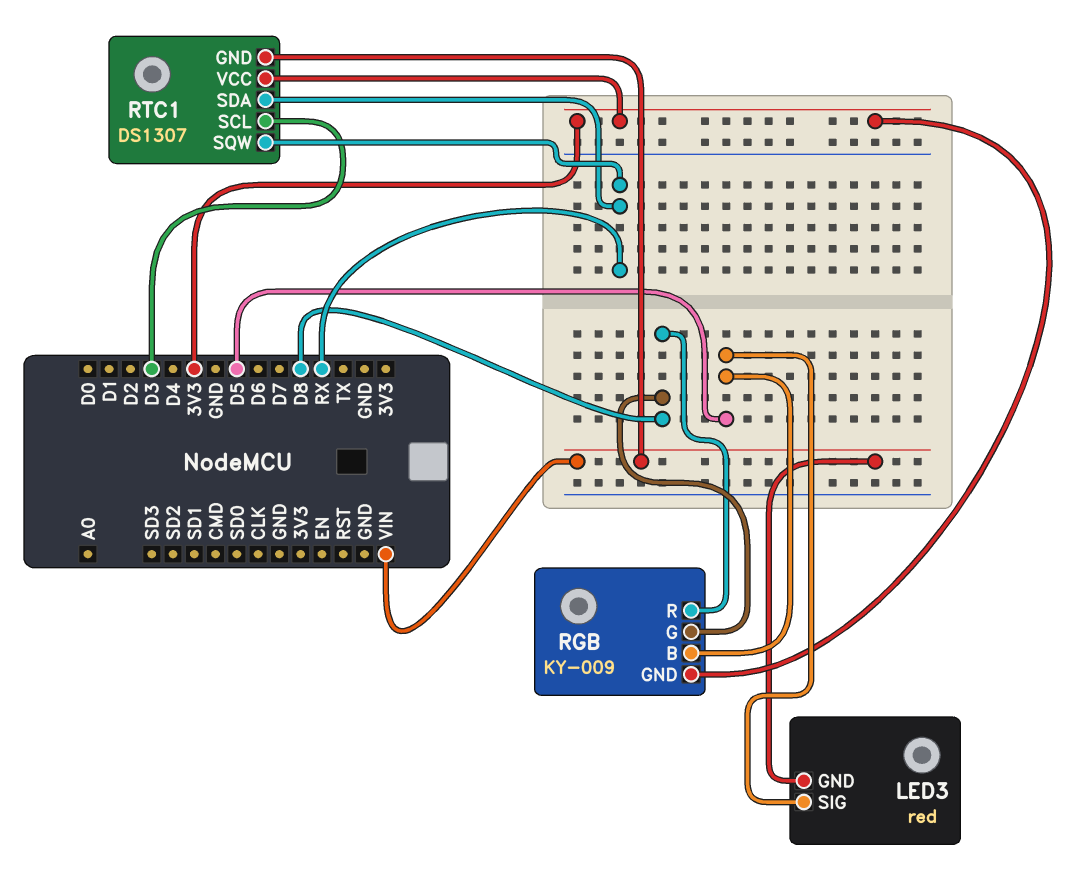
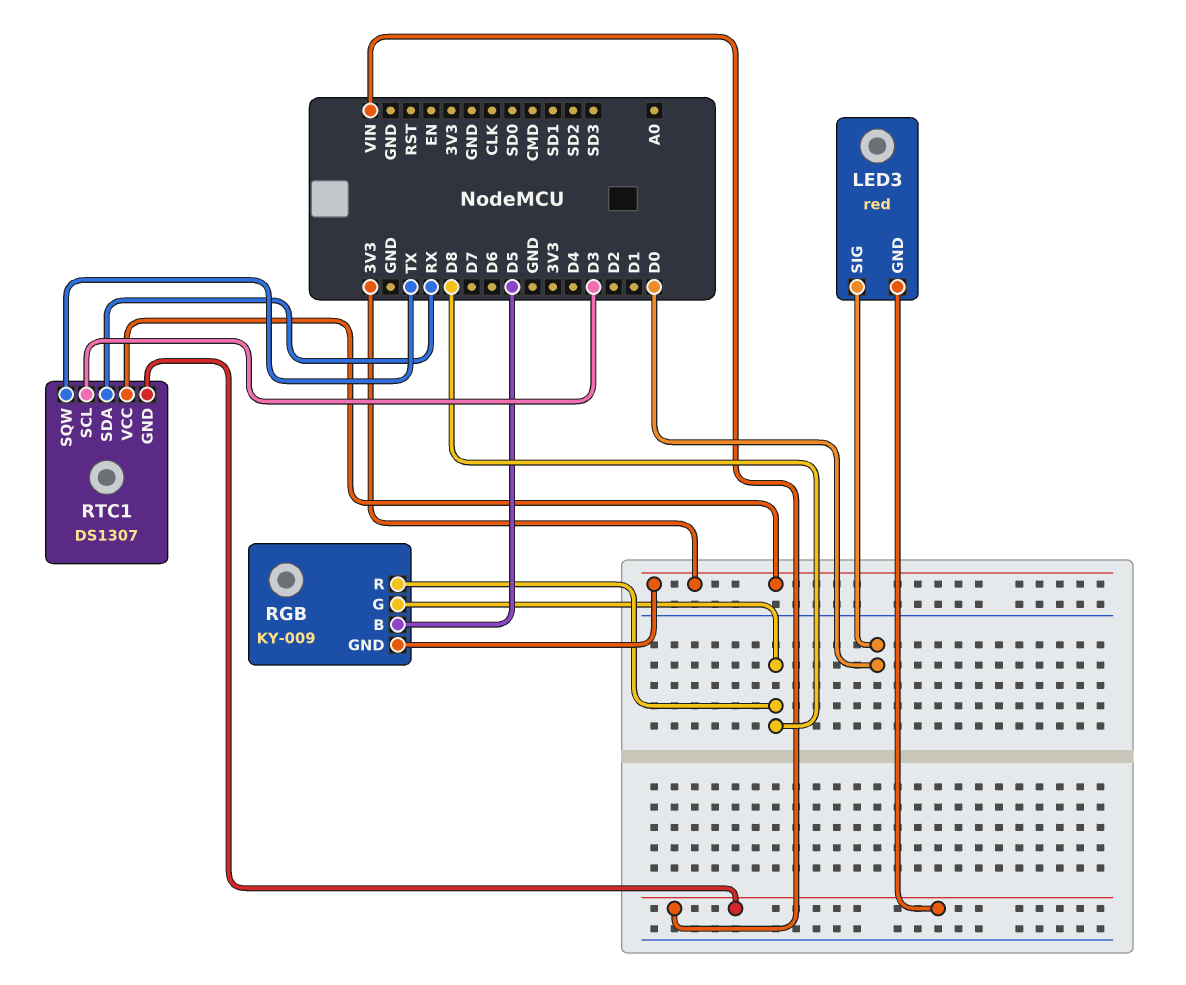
LED3 pin SIG: D5 -> D0
RTC1 pin SQW: RX -> TX

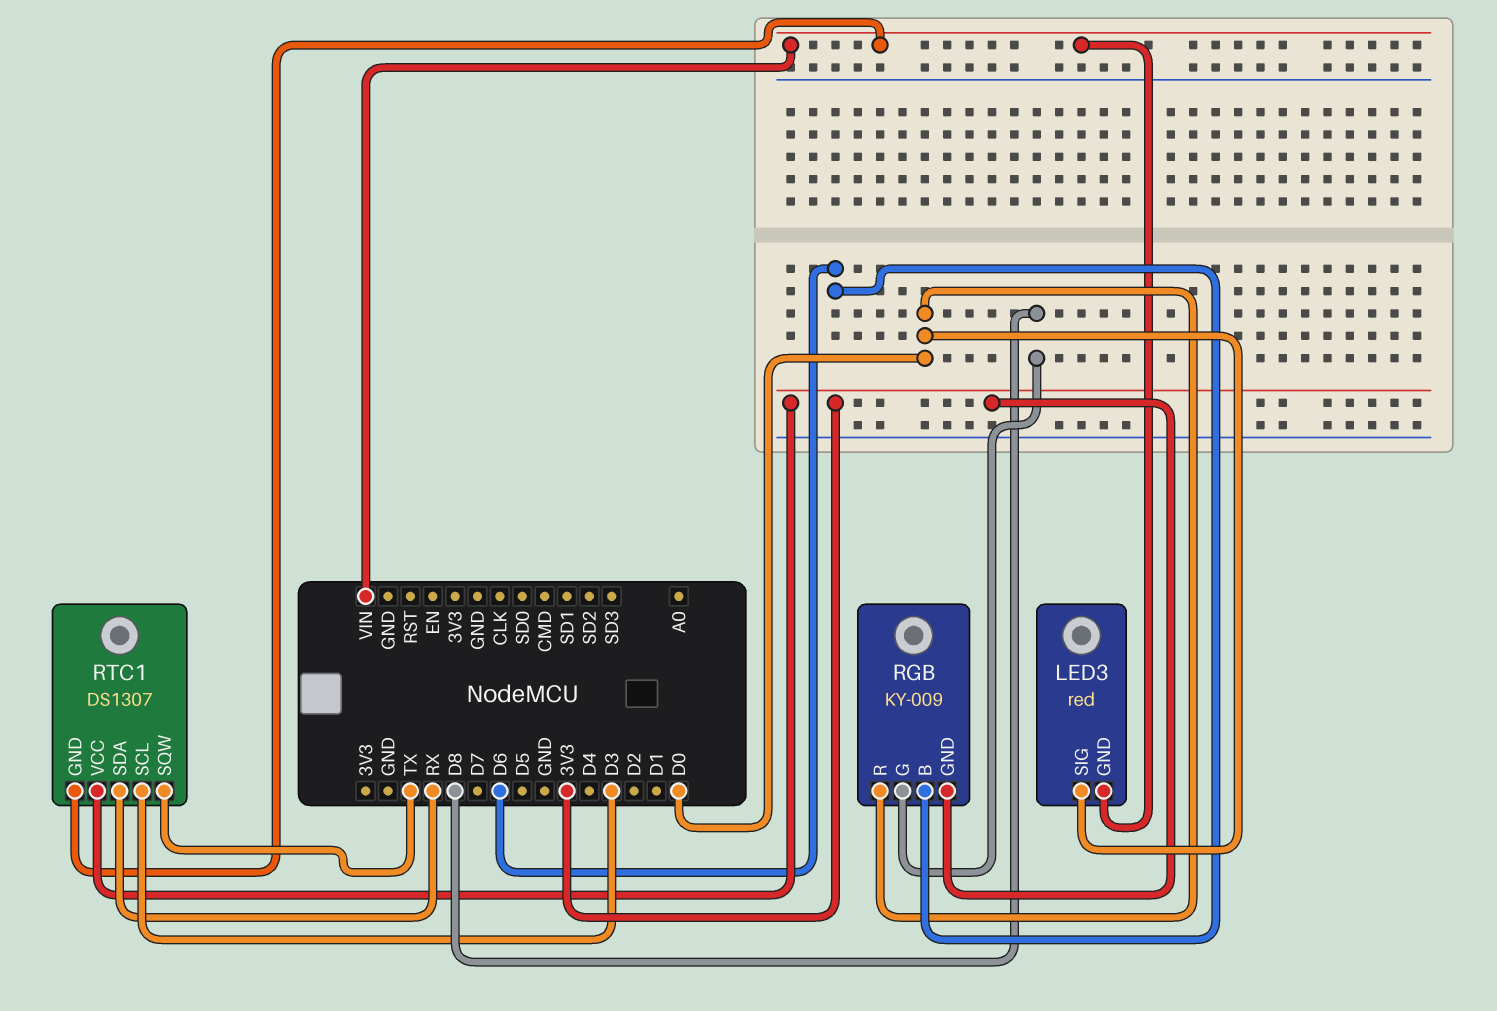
RGB pin B: D5 -> D6
RGB pin R: D8 -> D0

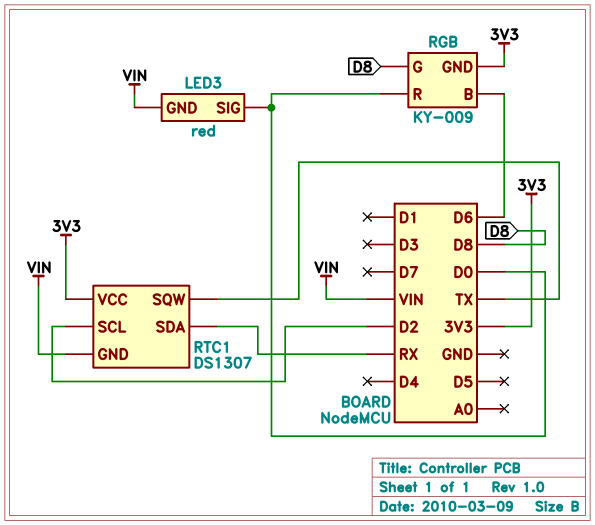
RTC1 pin SCL: D3 -> D2

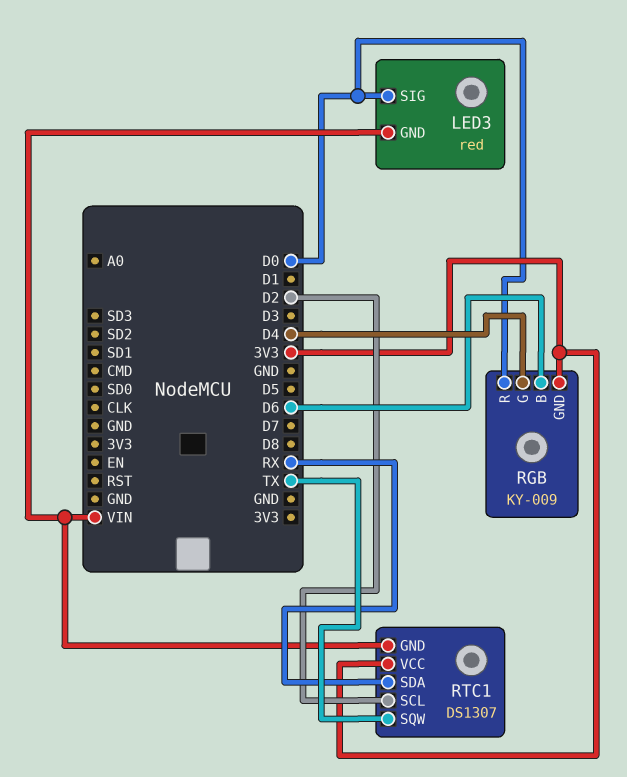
RGB pin G: D8 -> D4

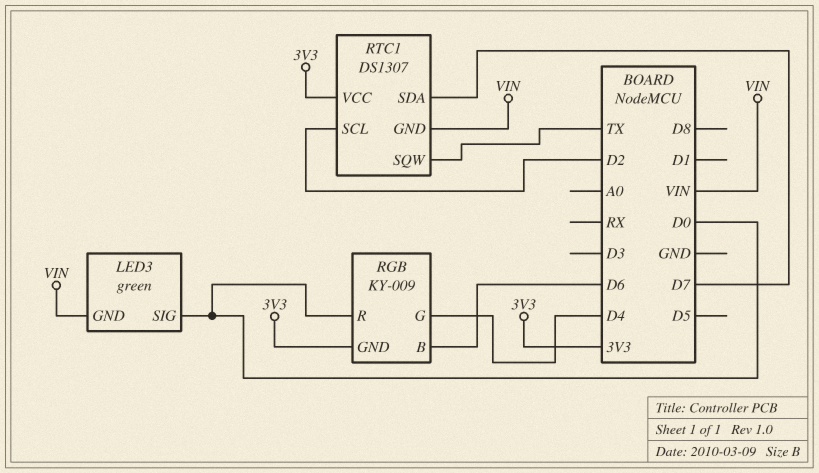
LED3: red -> green
RTC1 pin SDA: RX -> D7

